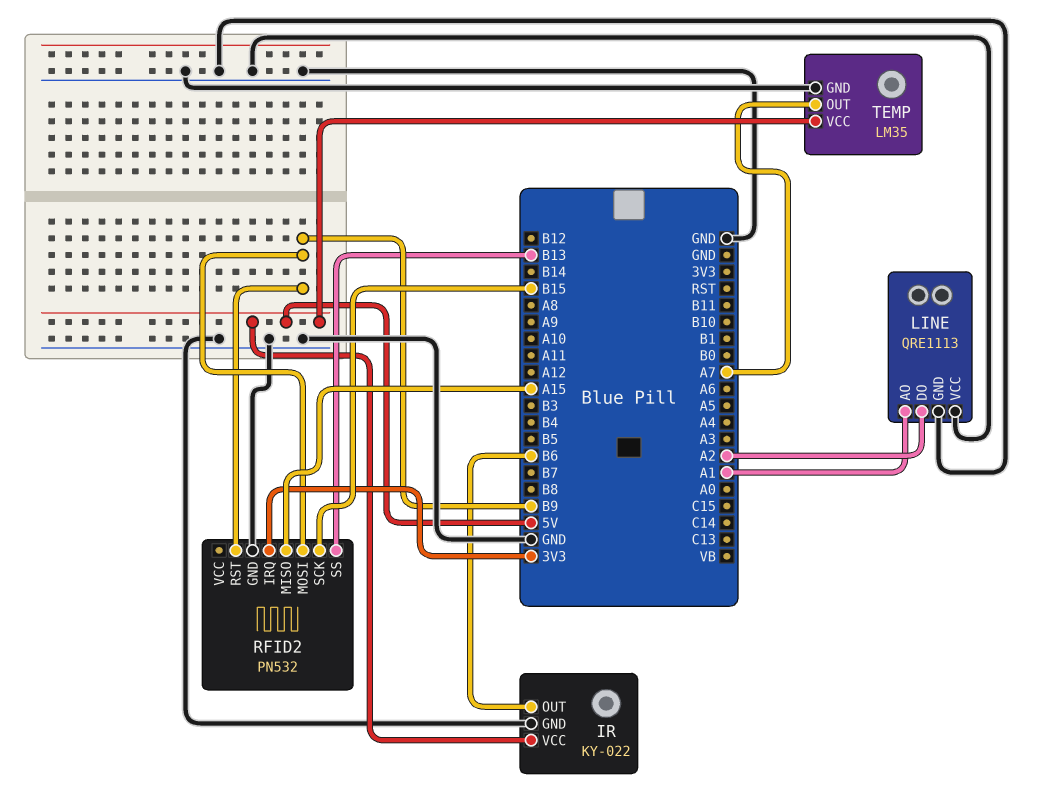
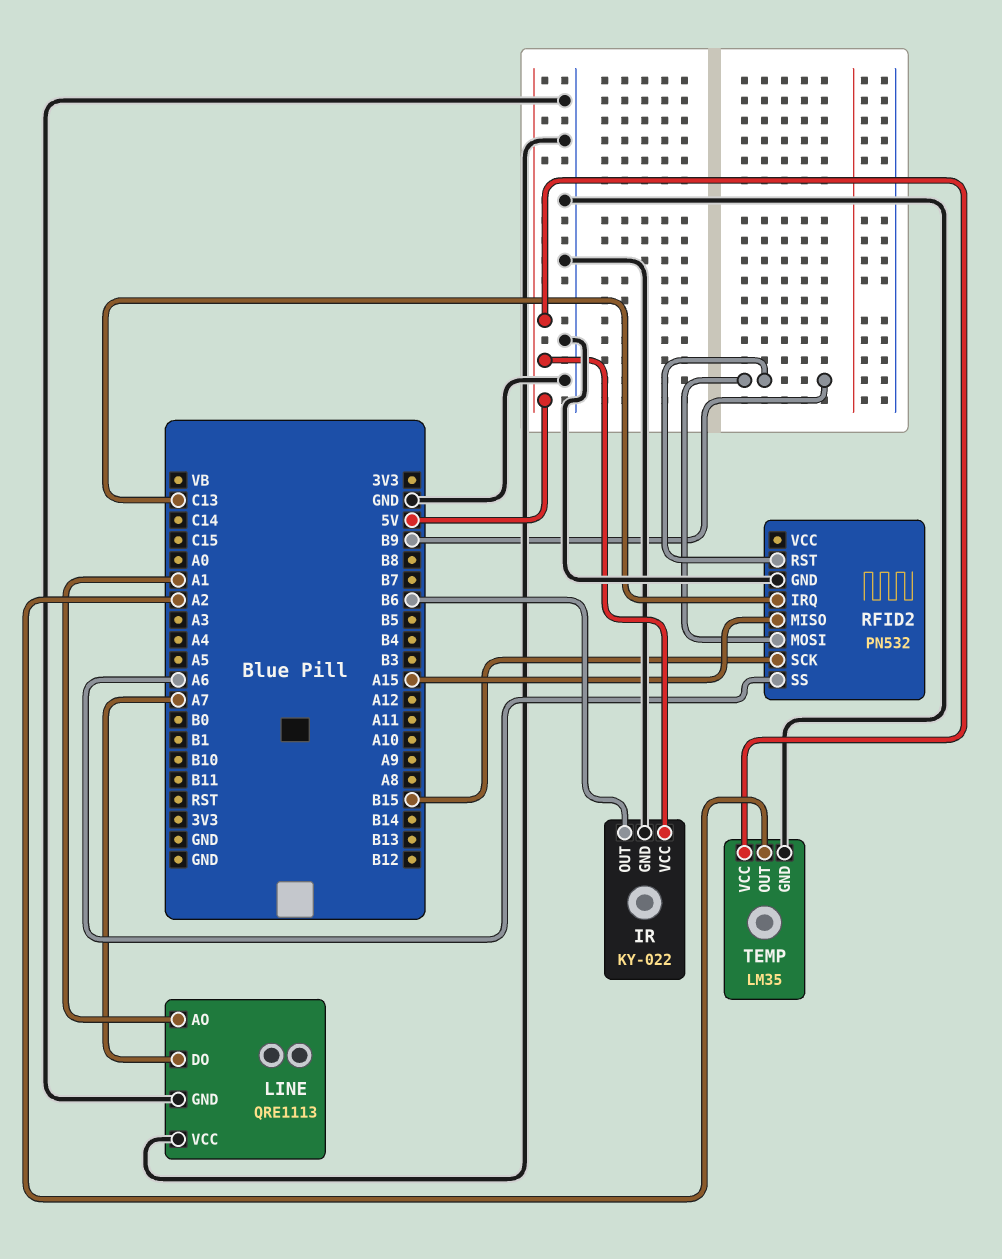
LINE pin DO: A2 -> A7
RFID2 pin IRQ: 3V3 -> C13
RFID2 pin SS: B13 -> A6
TEMP pin OUT: A7 -> A2

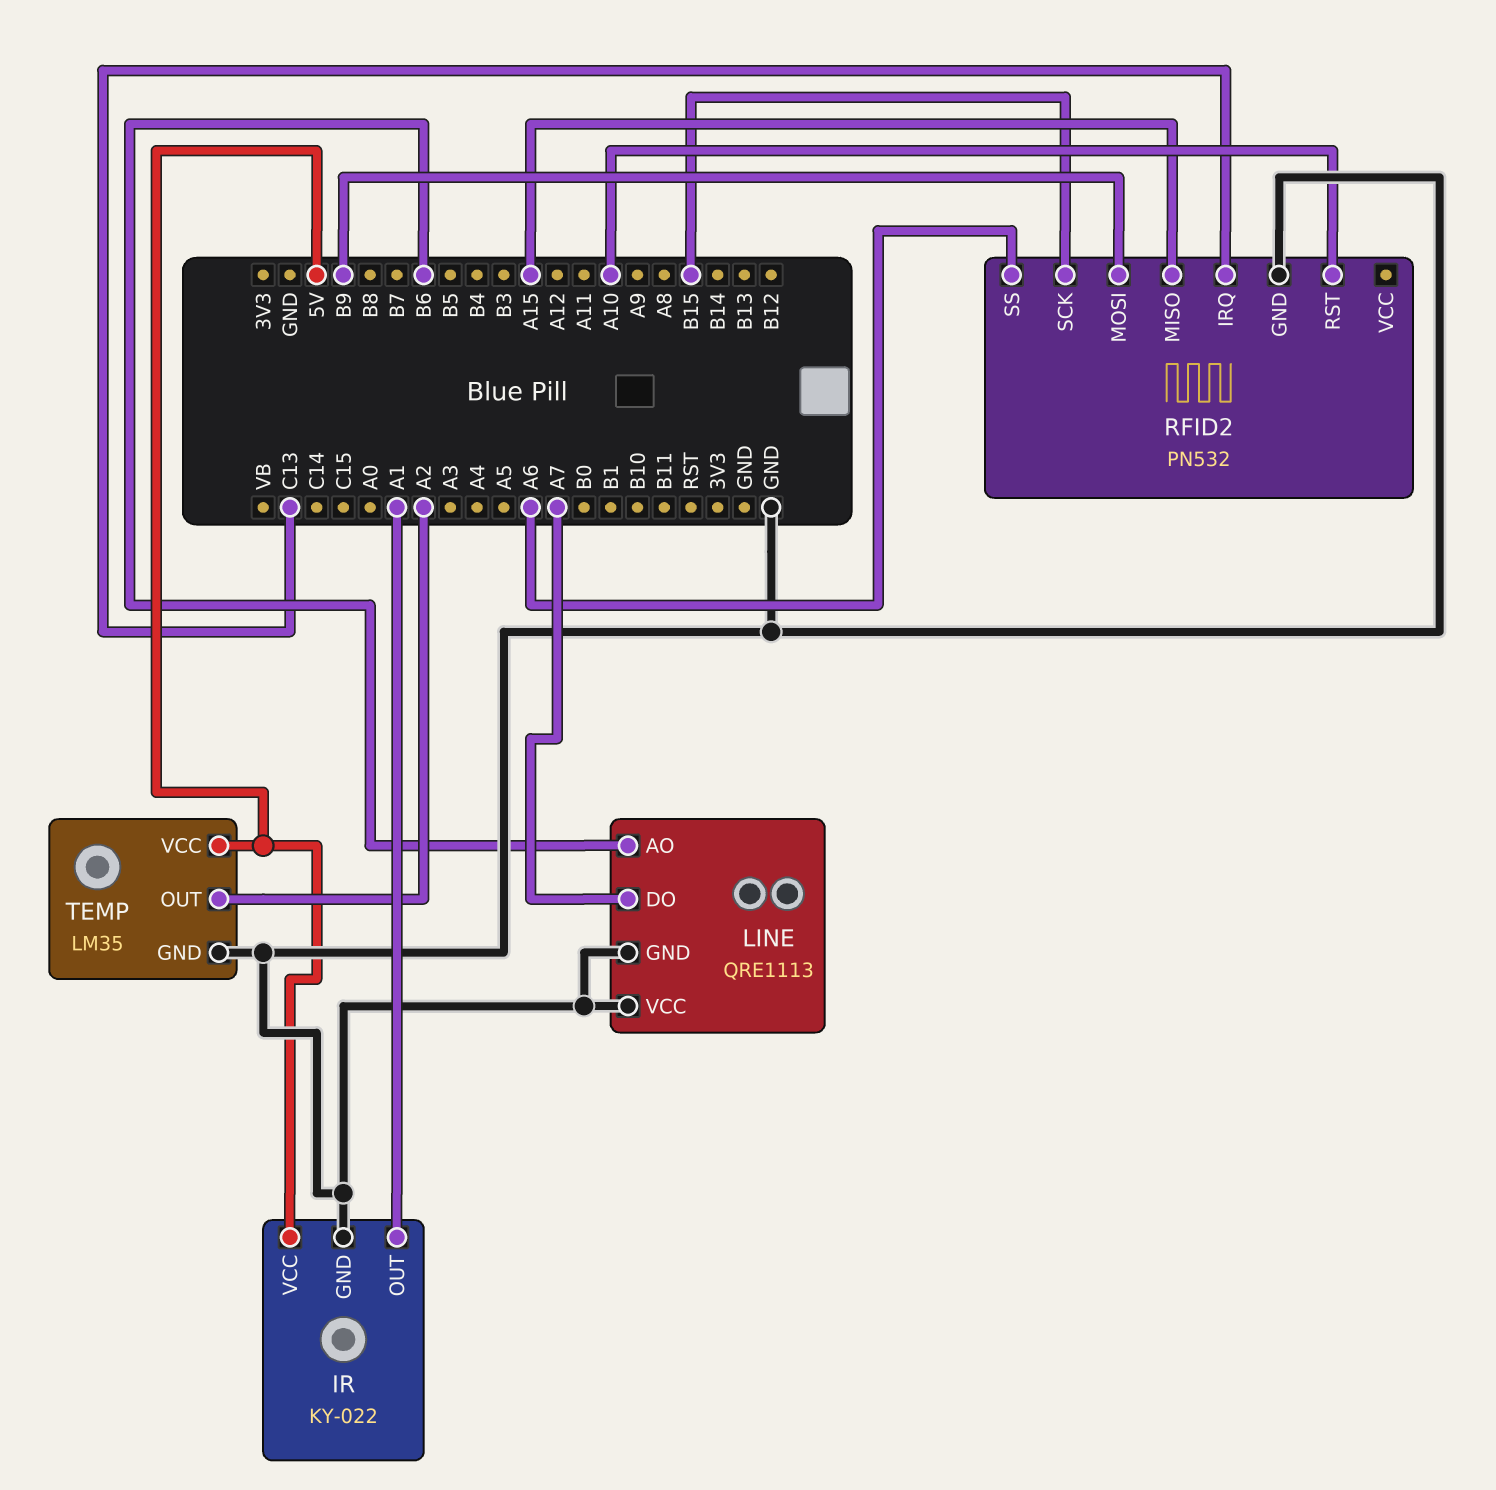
IR pin OUT: B6 -> A1
LINE pin AO: A1 -> B6
RFID2 pin RST: B9 -> A10

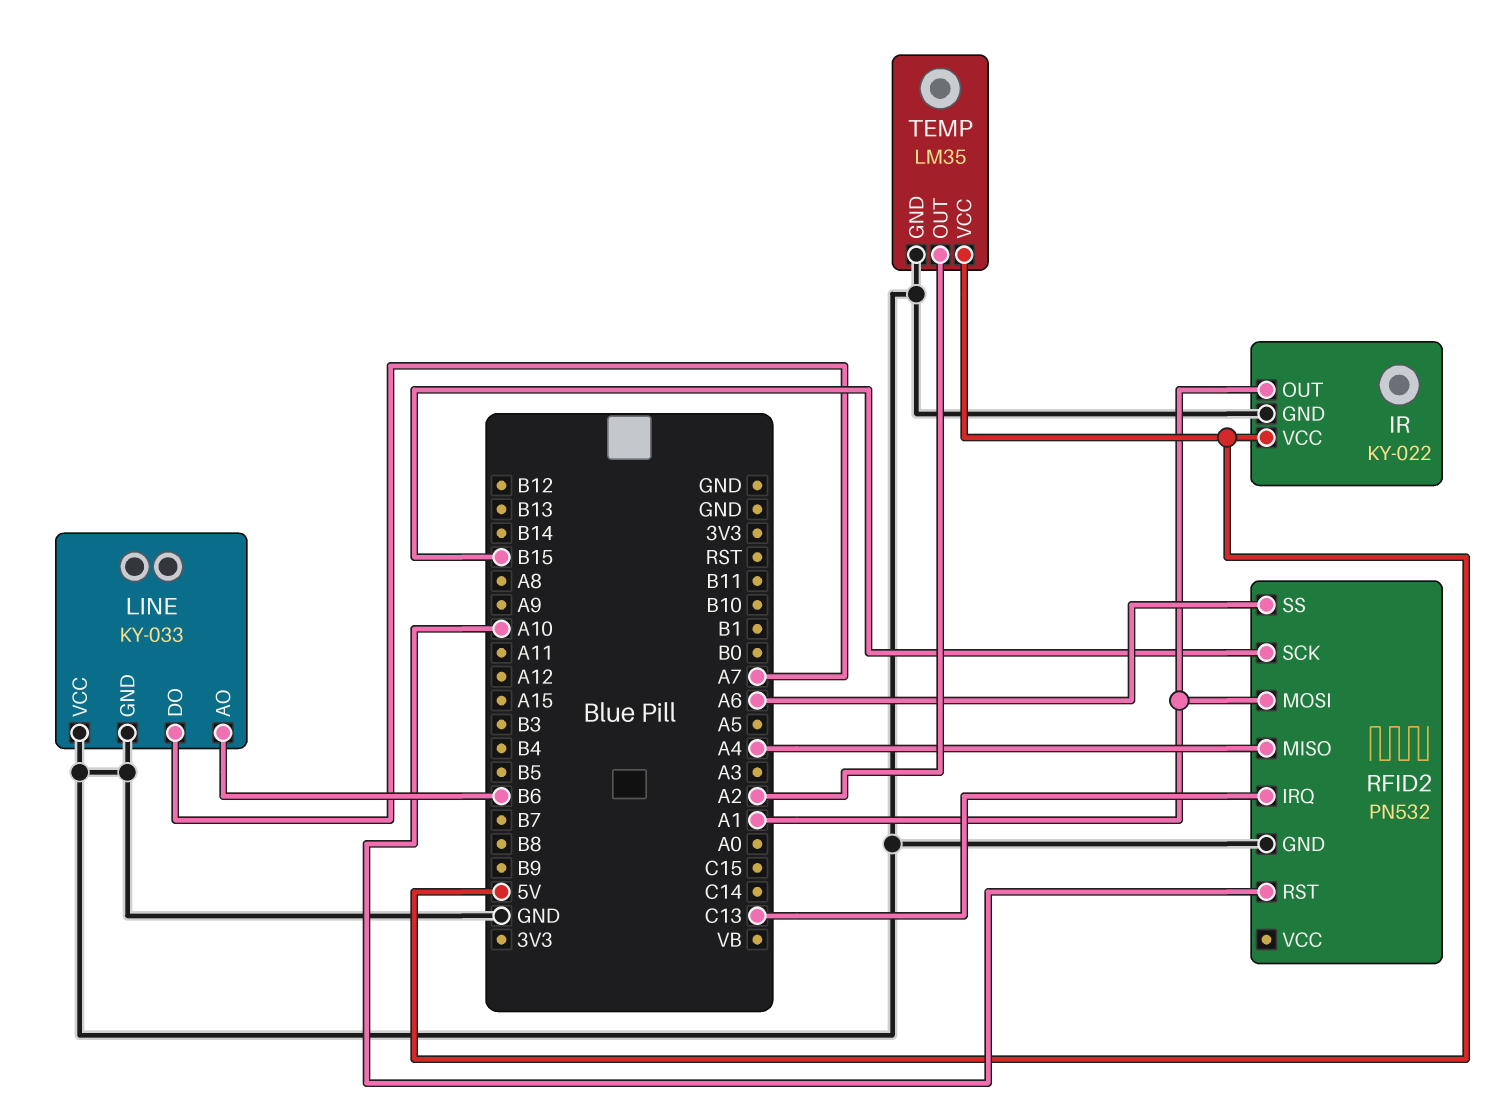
LINE: QRE1113 -> KY-033
RFID2 pin MISO: A15 -> A4
RFID2 pin MOSI: B9 -> A1

